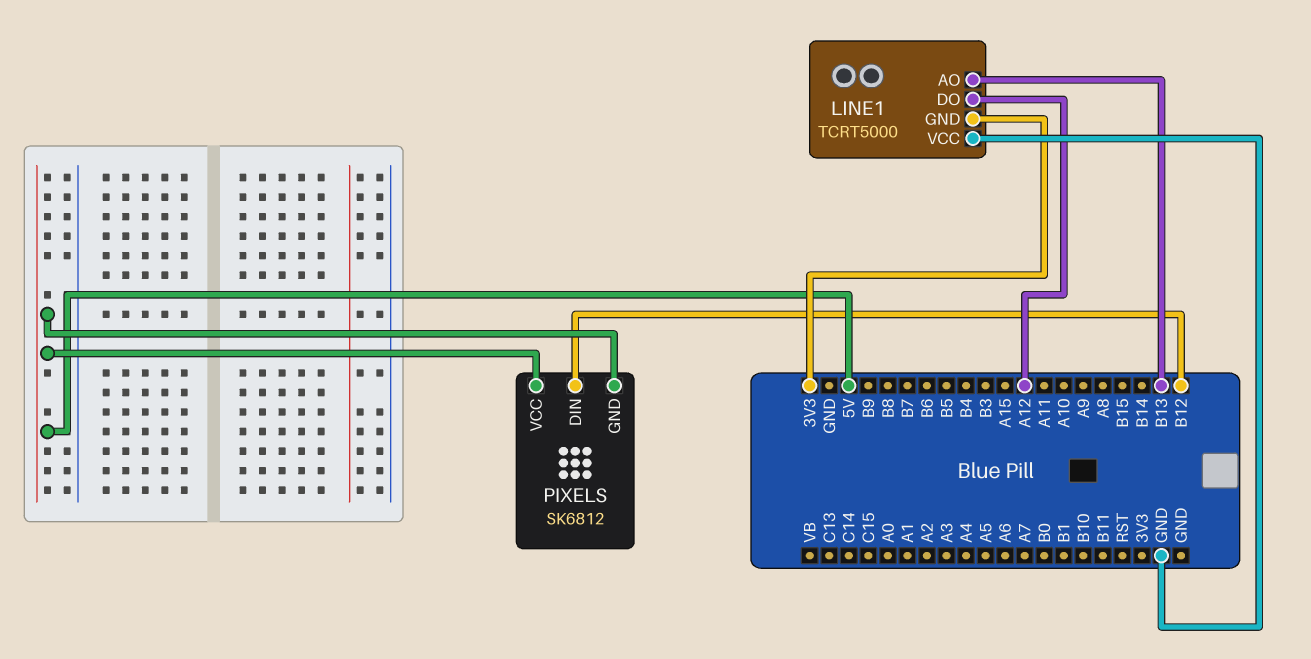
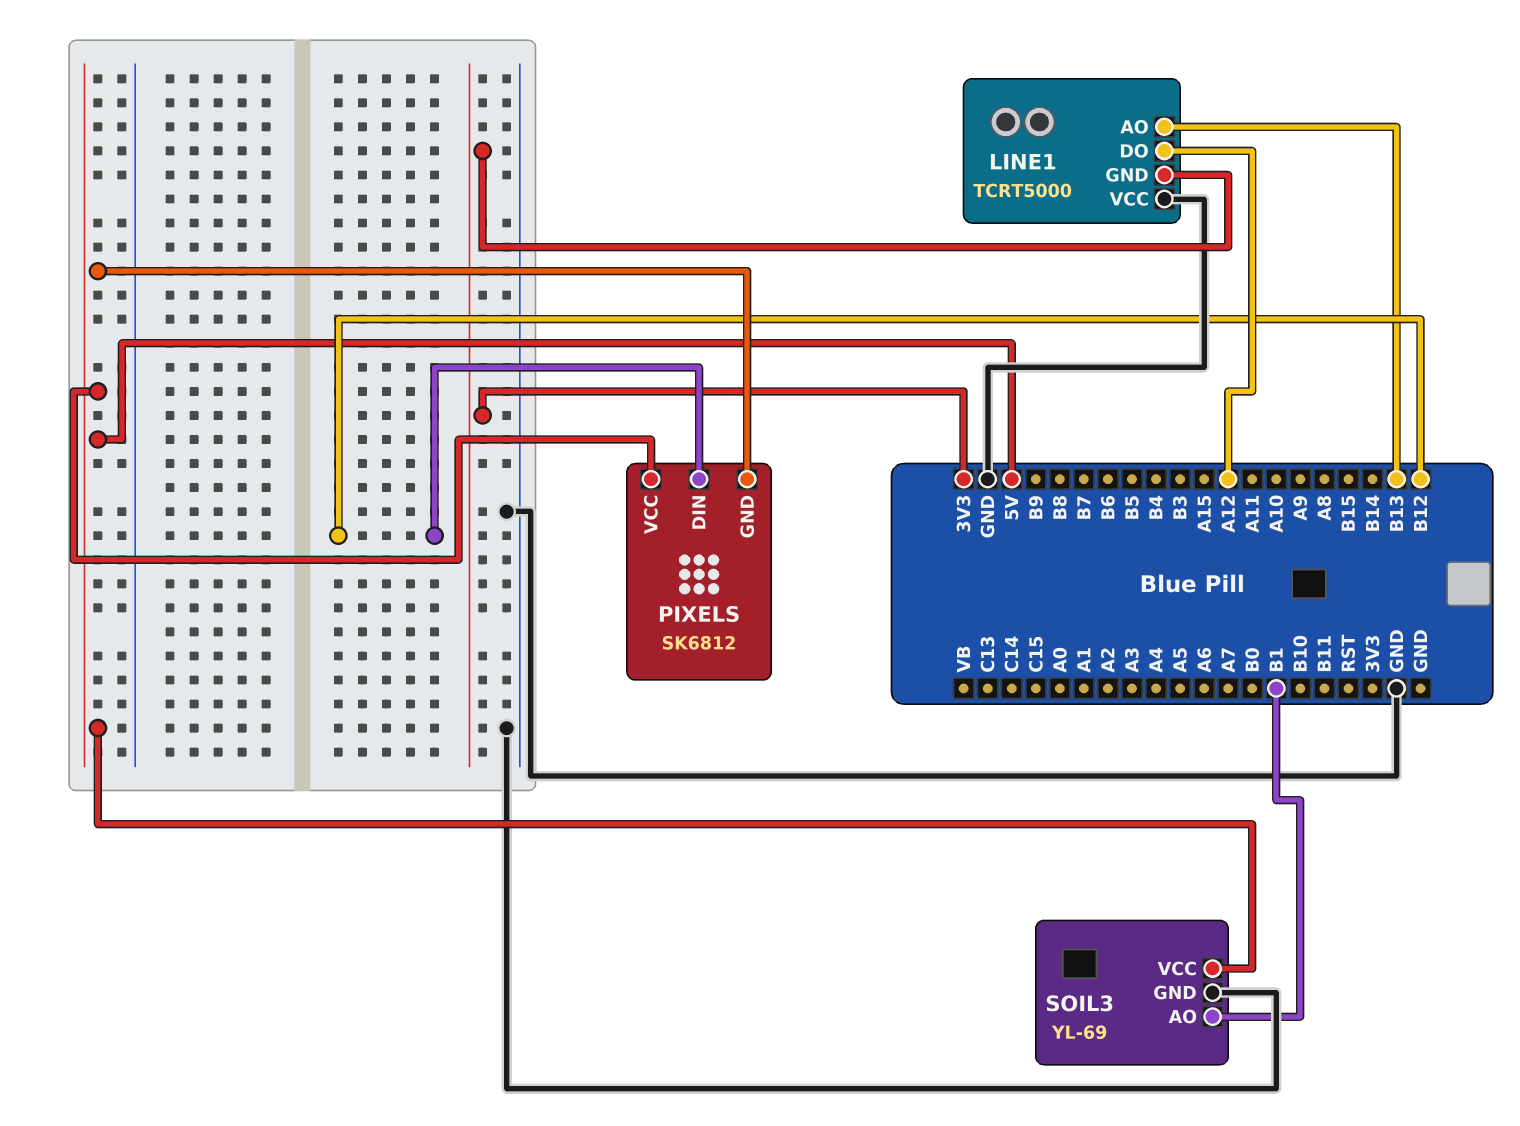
SOIL3: none -> YL-69
SOIL3 pin AO: none -> B1
SOIL3 pin GND: none -> GND
SOIL3 pin VCC: none -> 5V

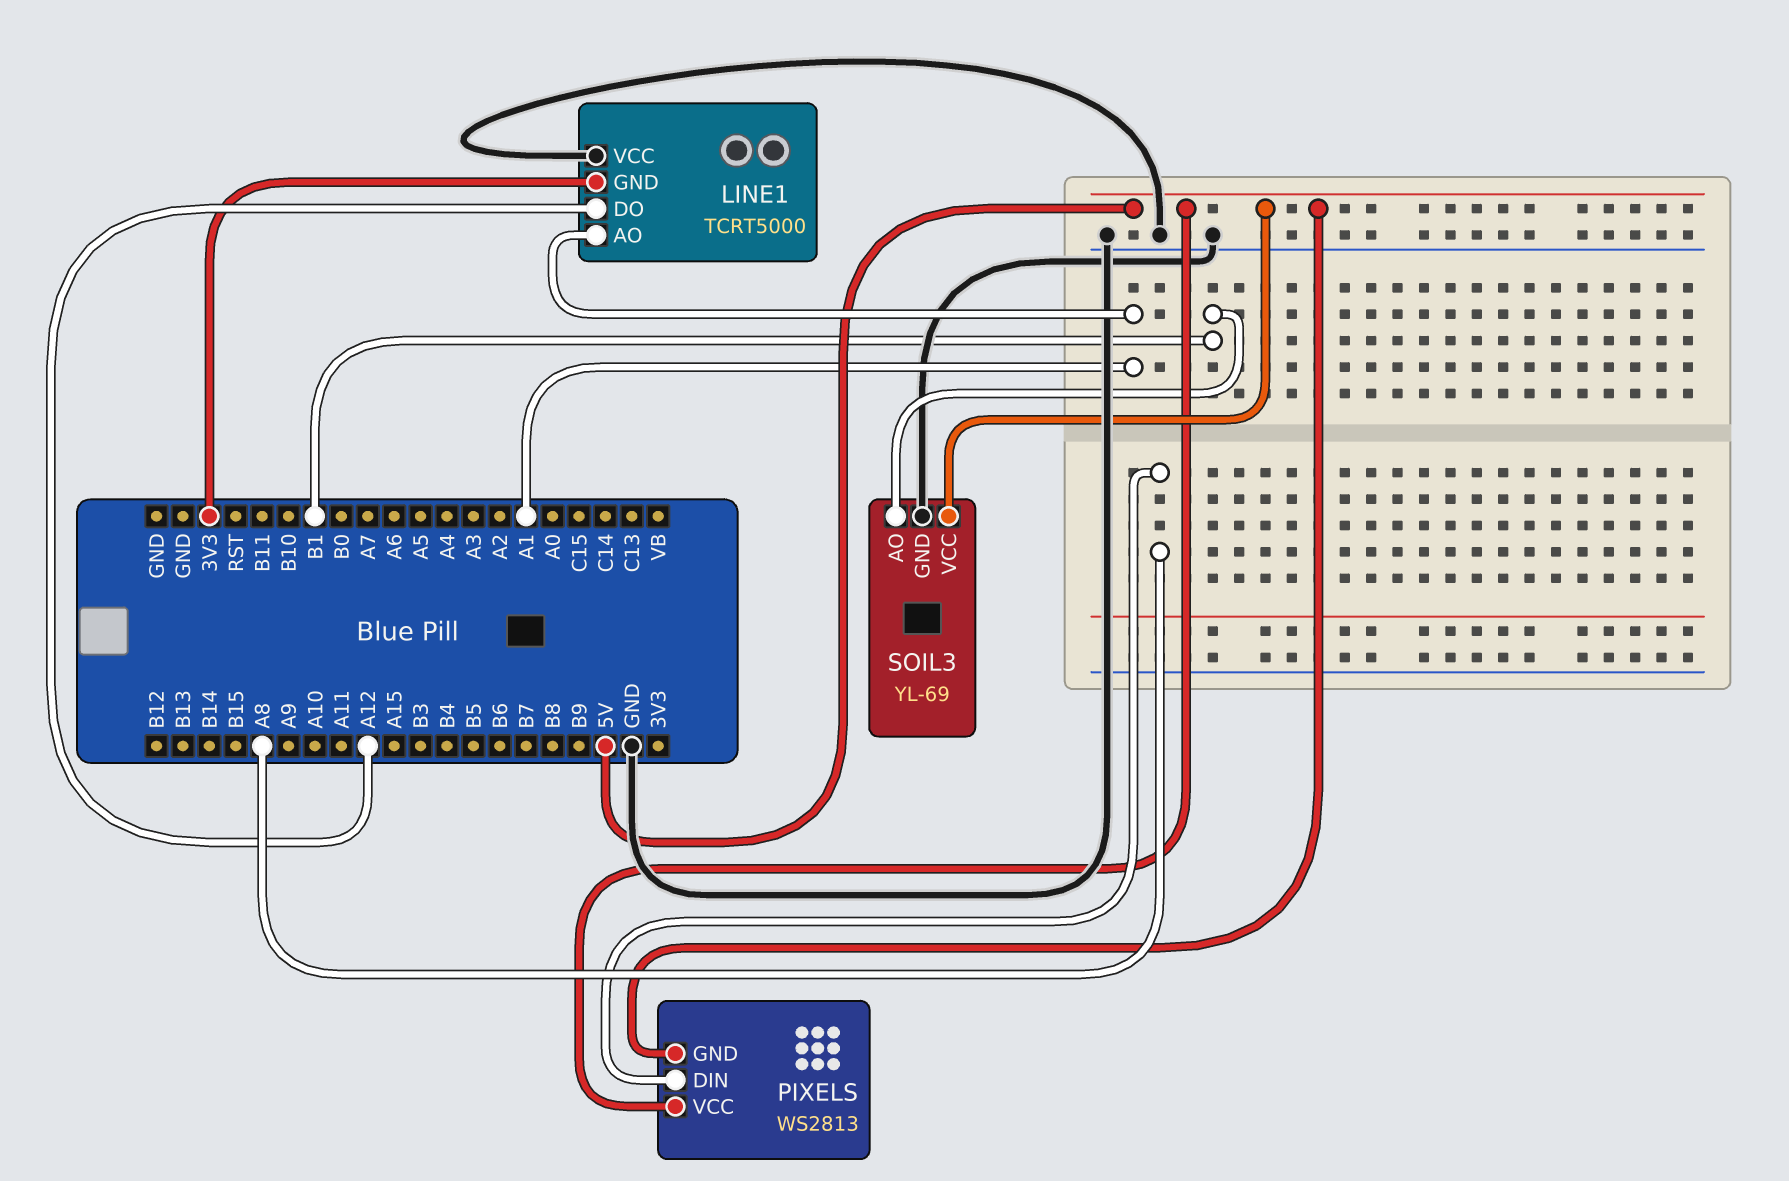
LINE1 pin AO: B13 -> A1
PIXELS: SK6812 -> WS2813
PIXELS pin DIN: B12 -> A8

